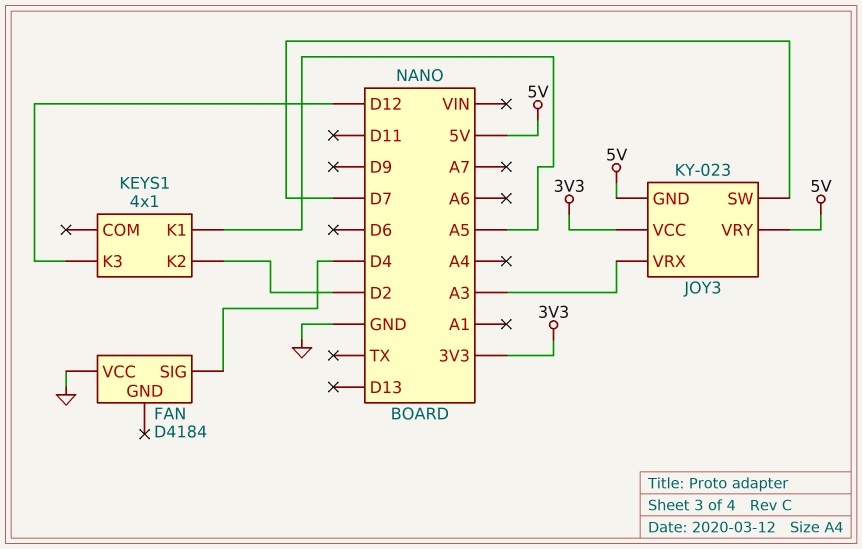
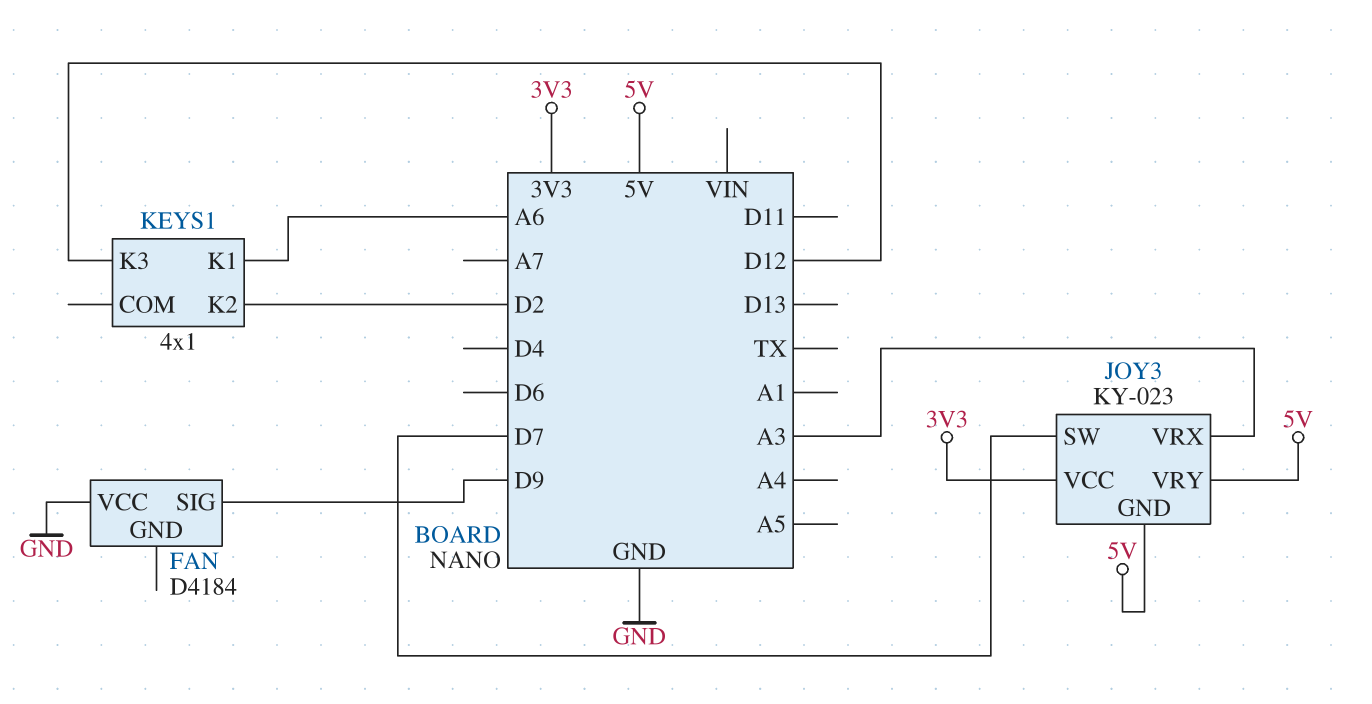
FAN pin SIG: D4 -> D9
KEYS1 pin K1: A5 -> A6

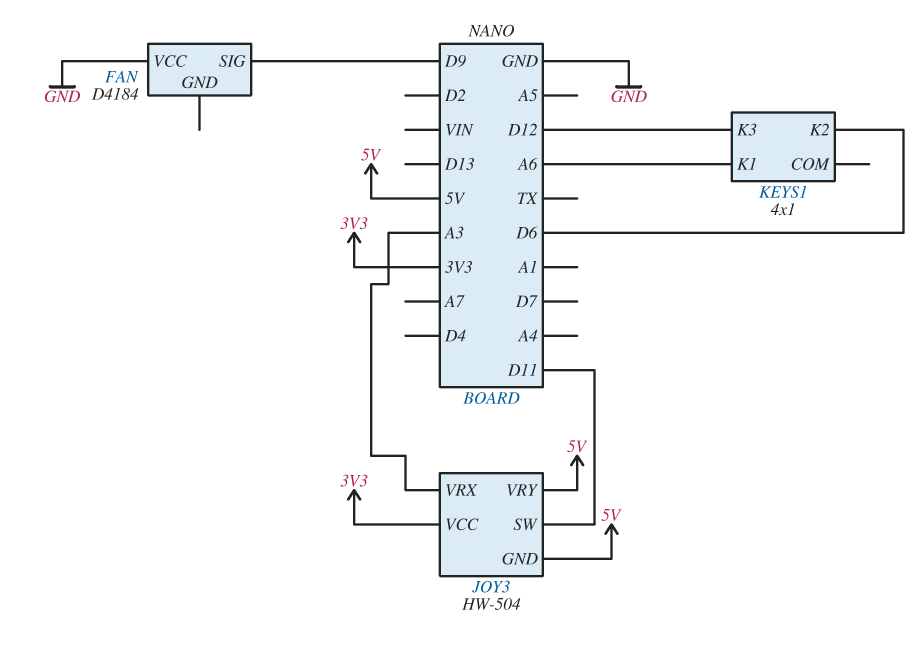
JOY3: KY-023 -> HW-504
JOY3 pin SW: D7 -> D11
KEYS1 pin K2: D2 -> D6

